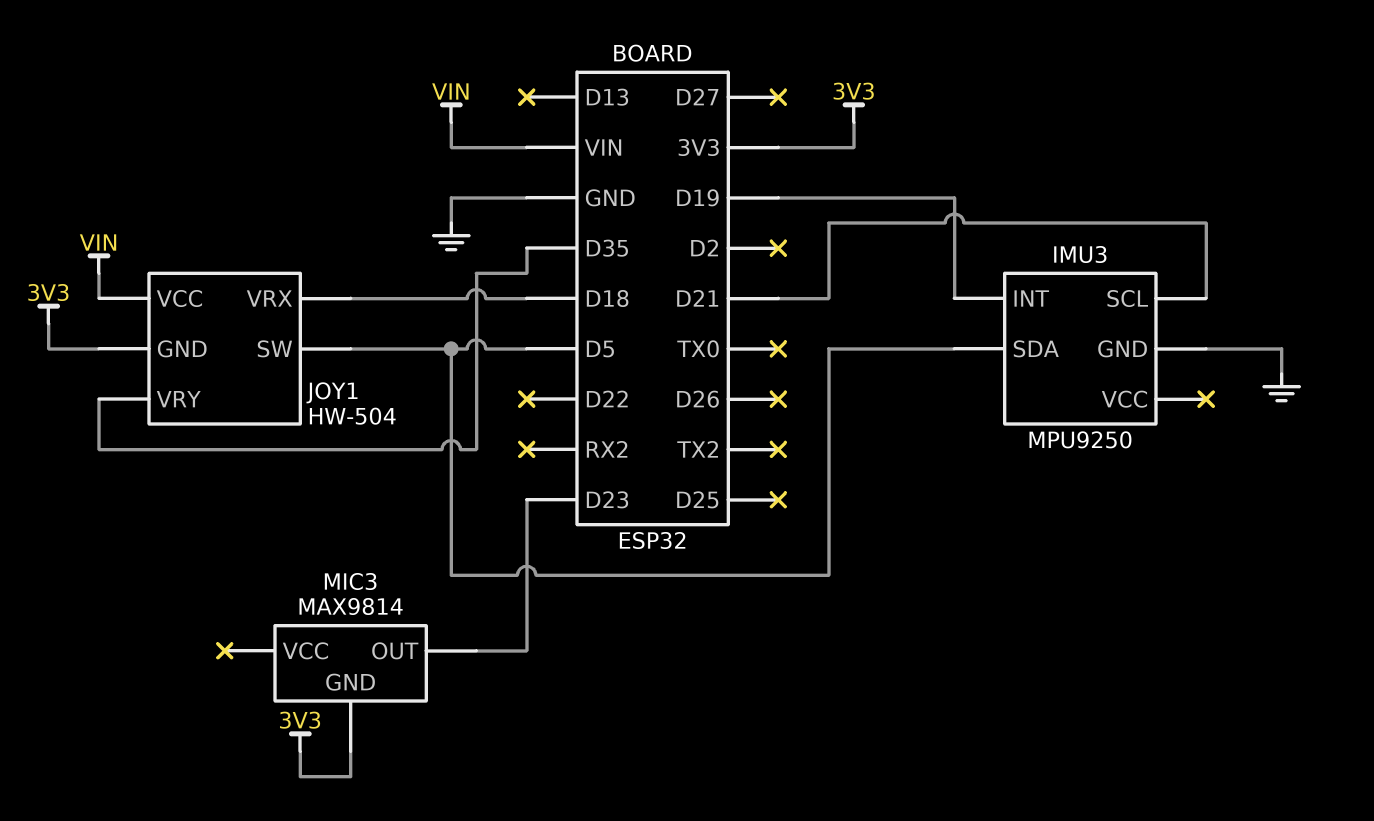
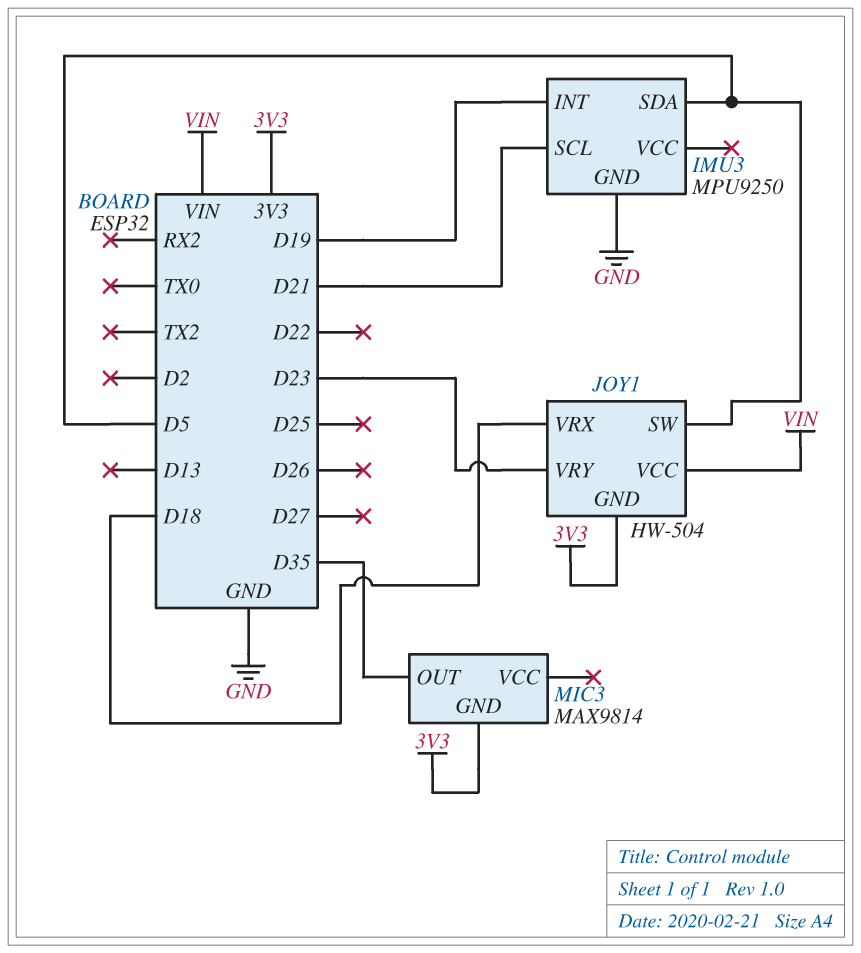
JOY1 pin VRY: D35 -> D23
MIC3 pin OUT: D23 -> D35

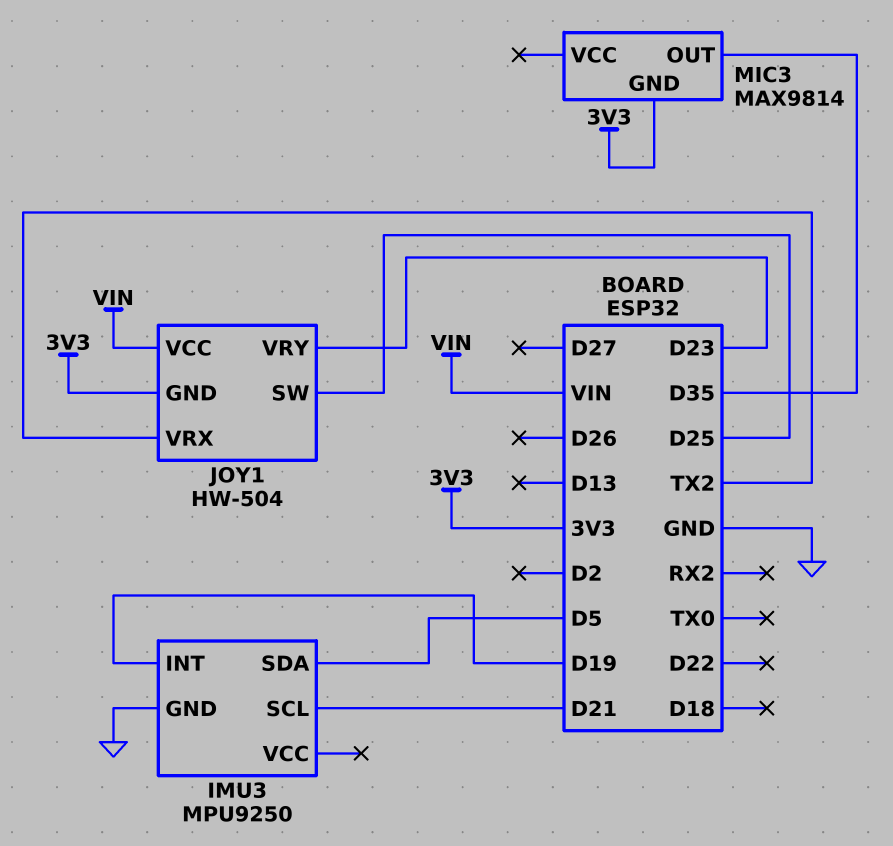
JOY1 pin SW: D5 -> D25
JOY1 pin VRX: D18 -> TX2

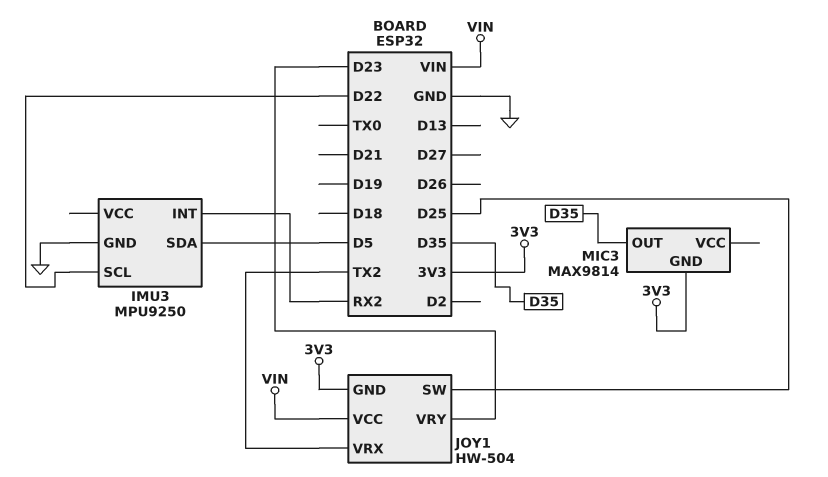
IMU3 pin INT: D19 -> RX2
IMU3 pin SCL: D21 -> D22

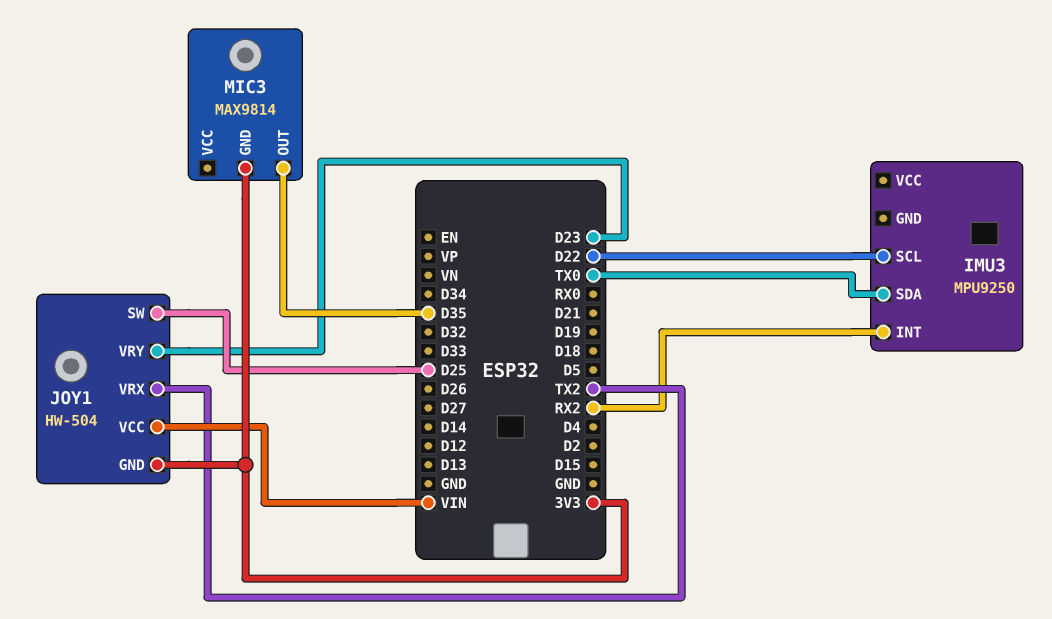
IMU3 pin GND: GND -> none
IMU3 pin SDA: D5 -> TX0

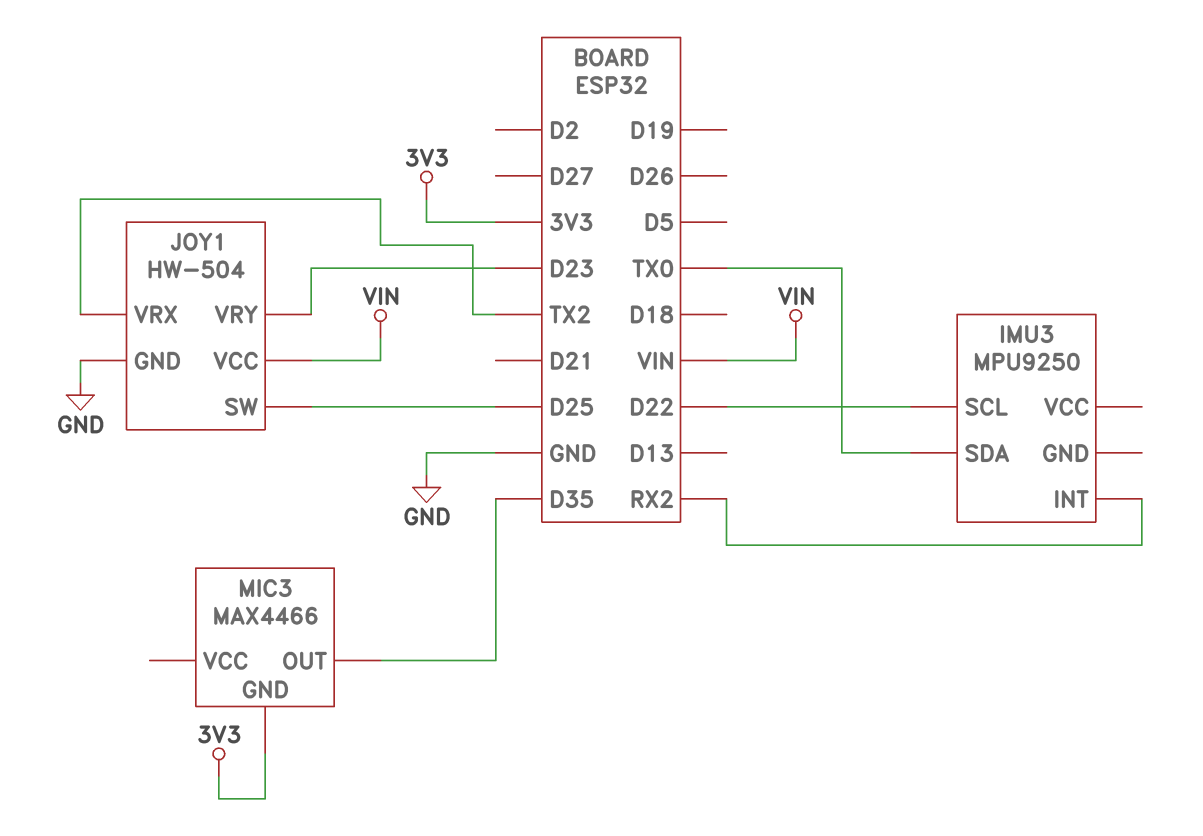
JOY1 pin GND: 3V3 -> GND
MIC3: MAX9814 -> MAX4466

